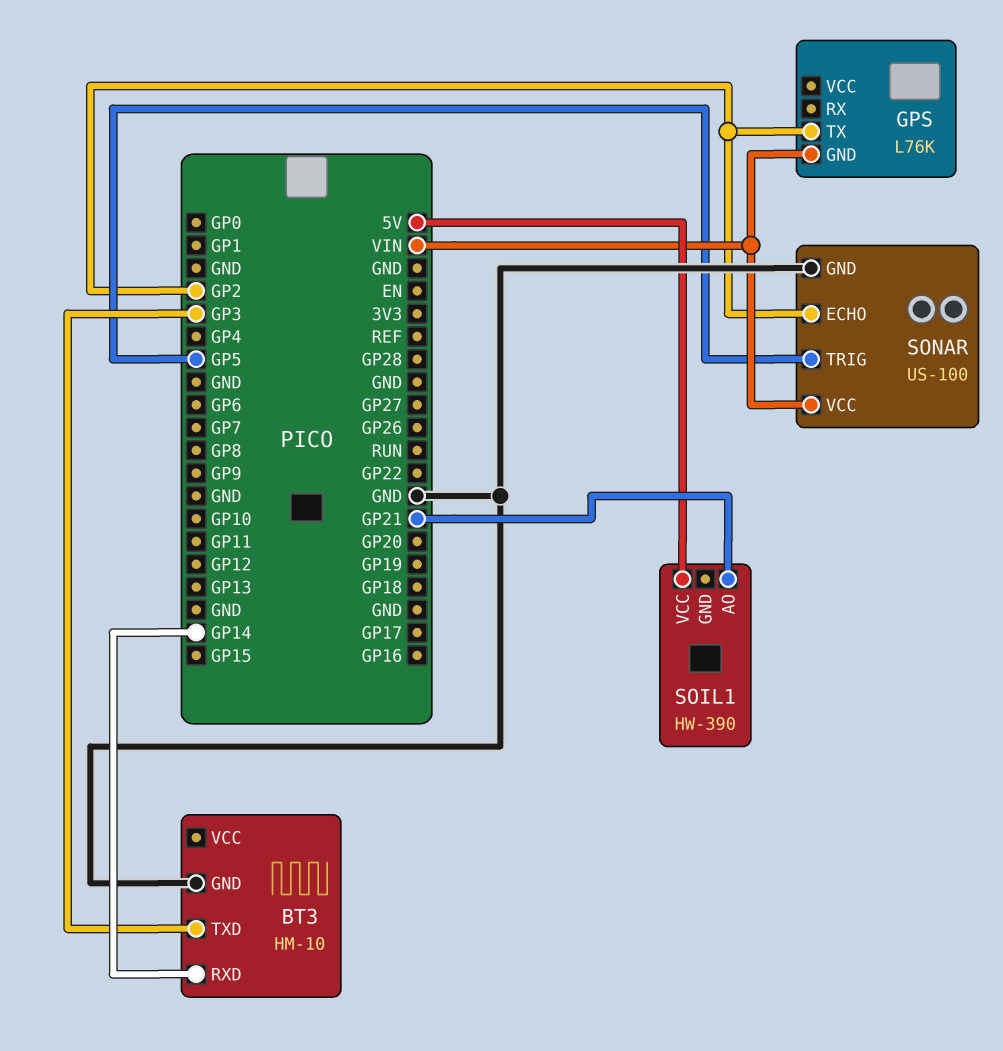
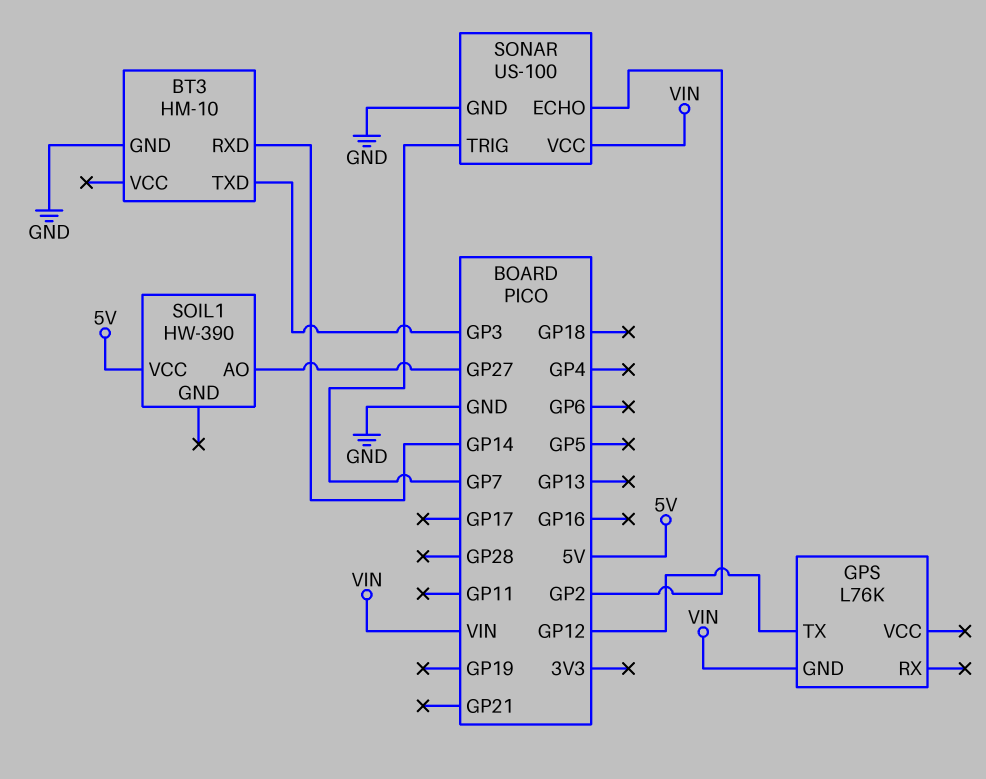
GPS pin TX: GP2 -> GP12
SOIL1 pin AO: GP21 -> GP27
SONAR pin TRIG: GP5 -> GP7

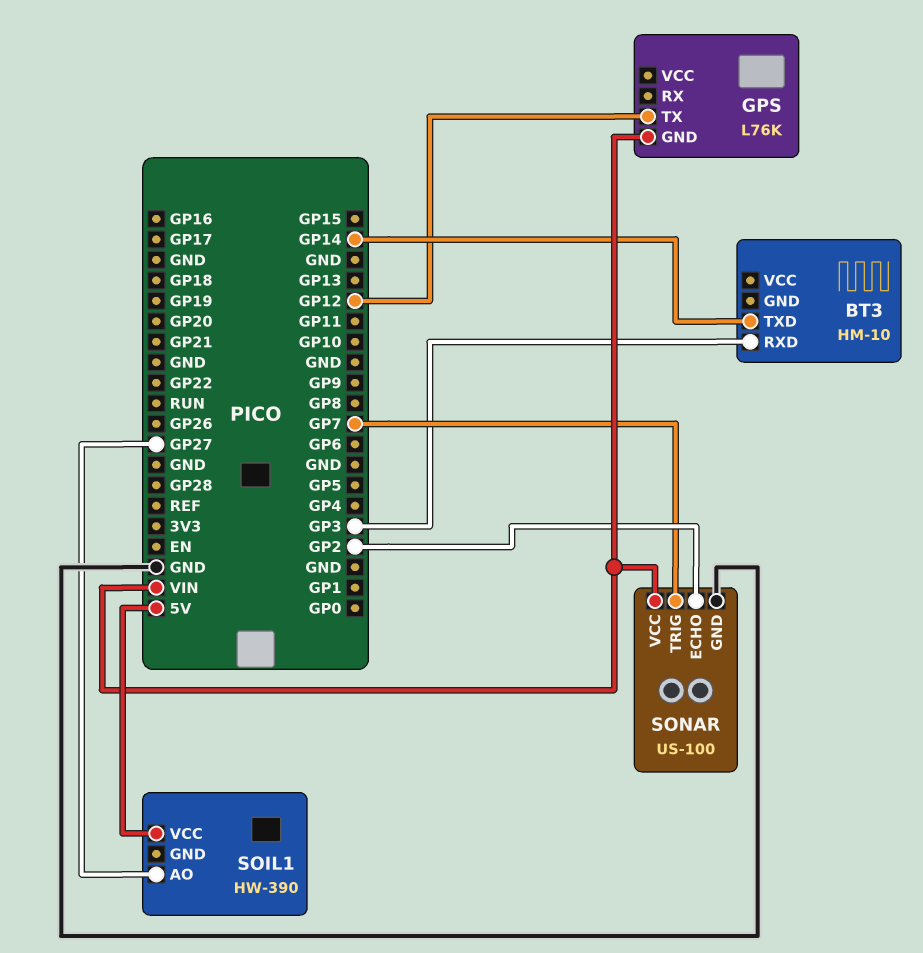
BT3 pin GND: GND -> none
BT3 pin RXD: GP14 -> GP3
BT3 pin TXD: GP3 -> GP14

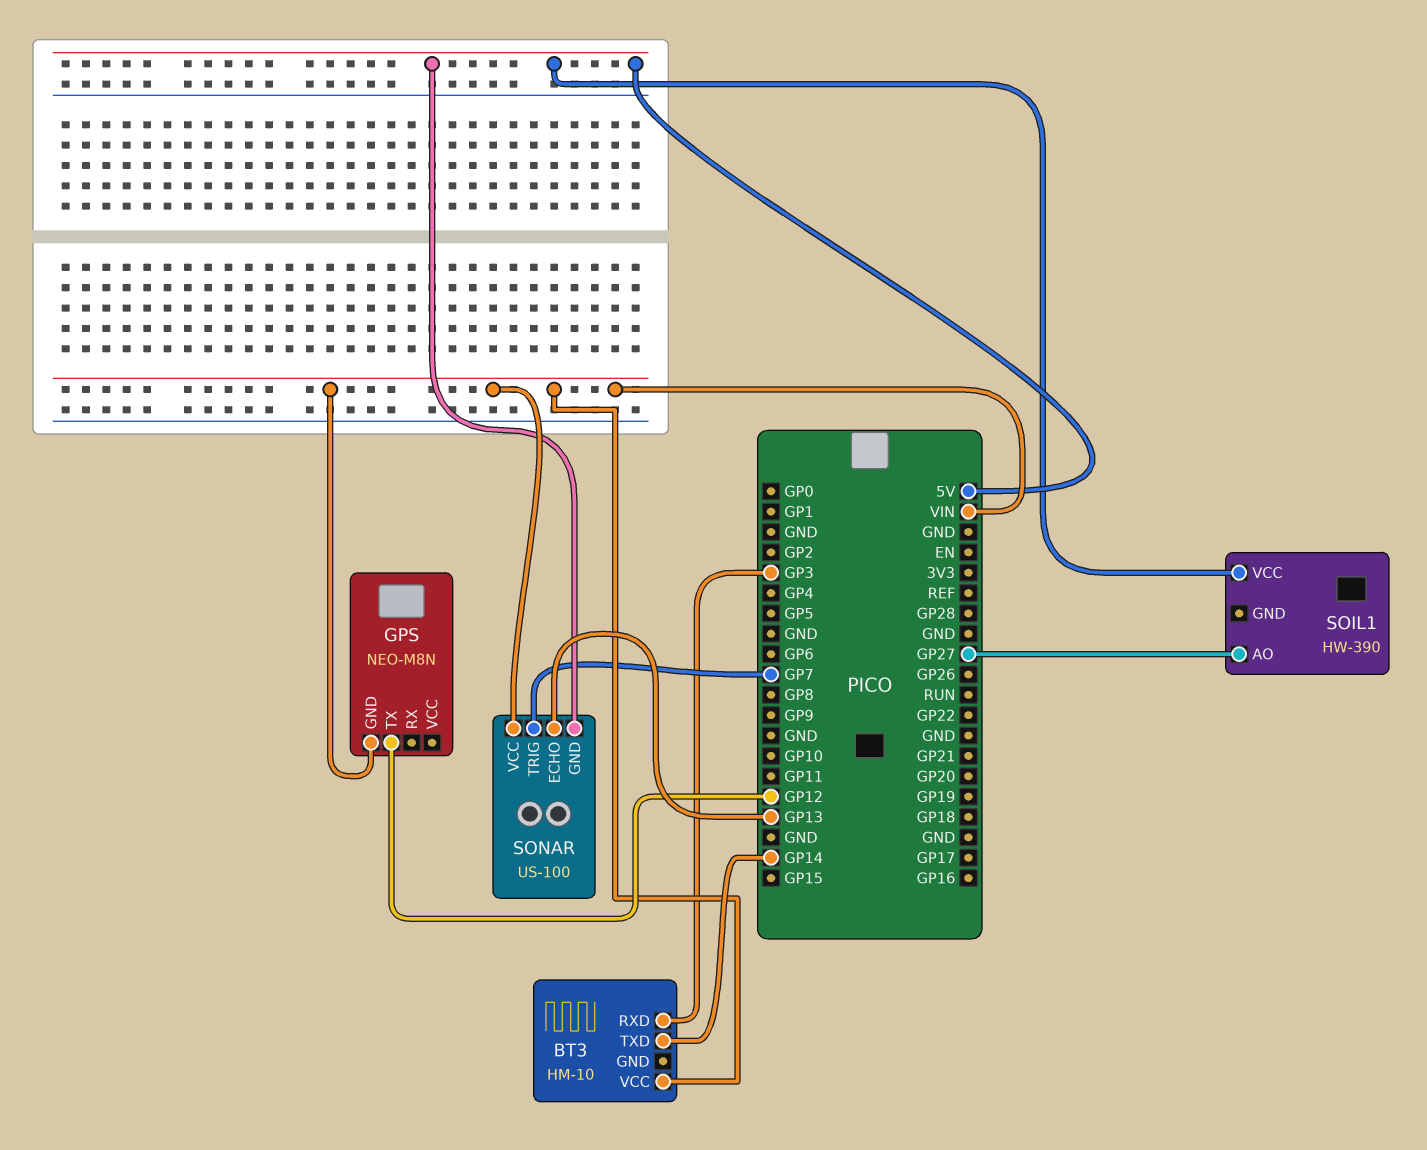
BT3 pin VCC: none -> VIN
GPS: L76K -> NEO-M8N
SONAR pin ECHO: GP2 -> GP13
SONAR pin GND: GND -> 5V

